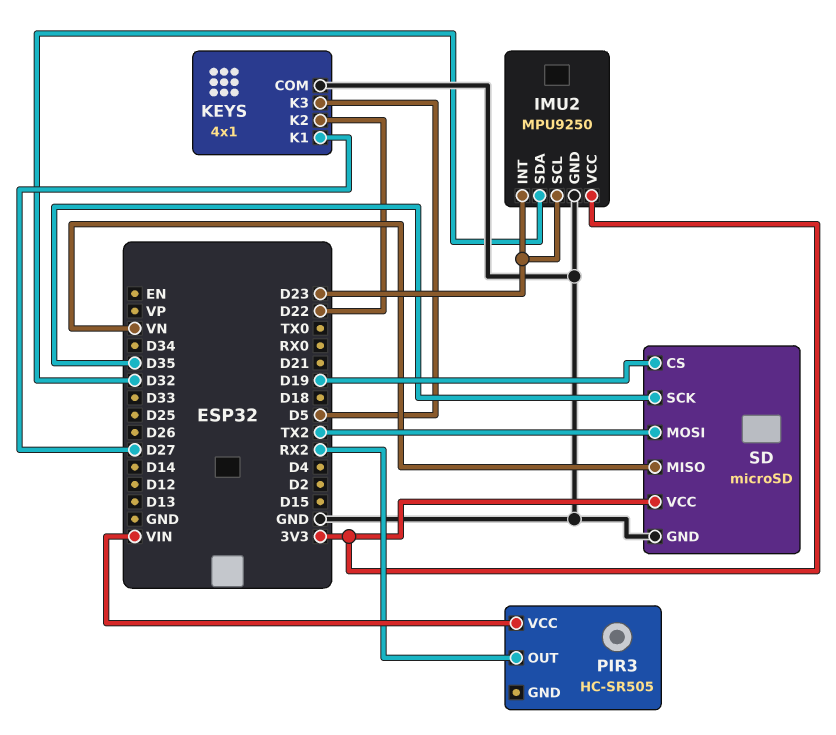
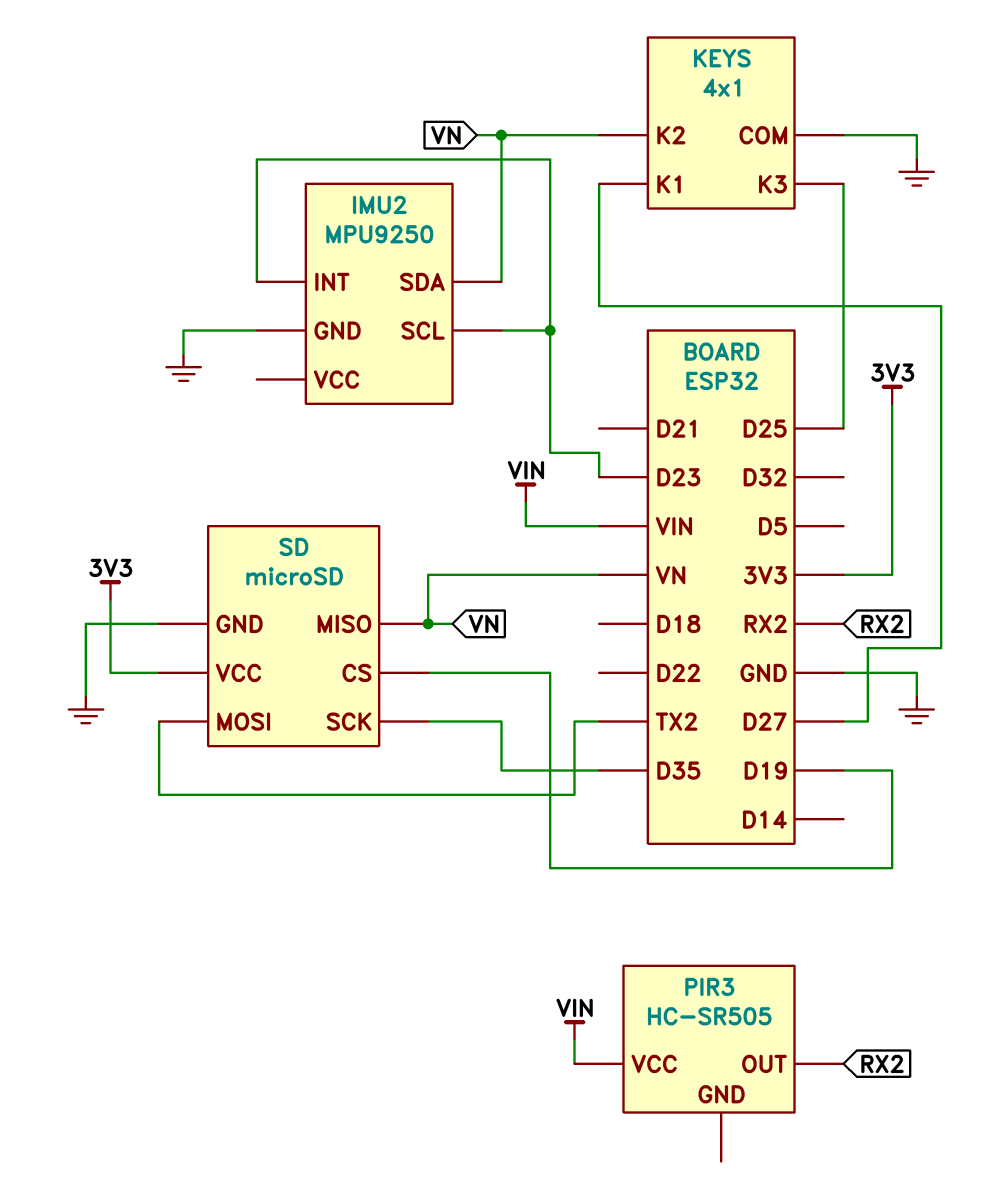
IMU2 pin SDA: D32 -> VN
IMU2 pin VCC: 3V3 -> none
KEYS pin K2: D22 -> VN
KEYS pin K3: D5 -> D25

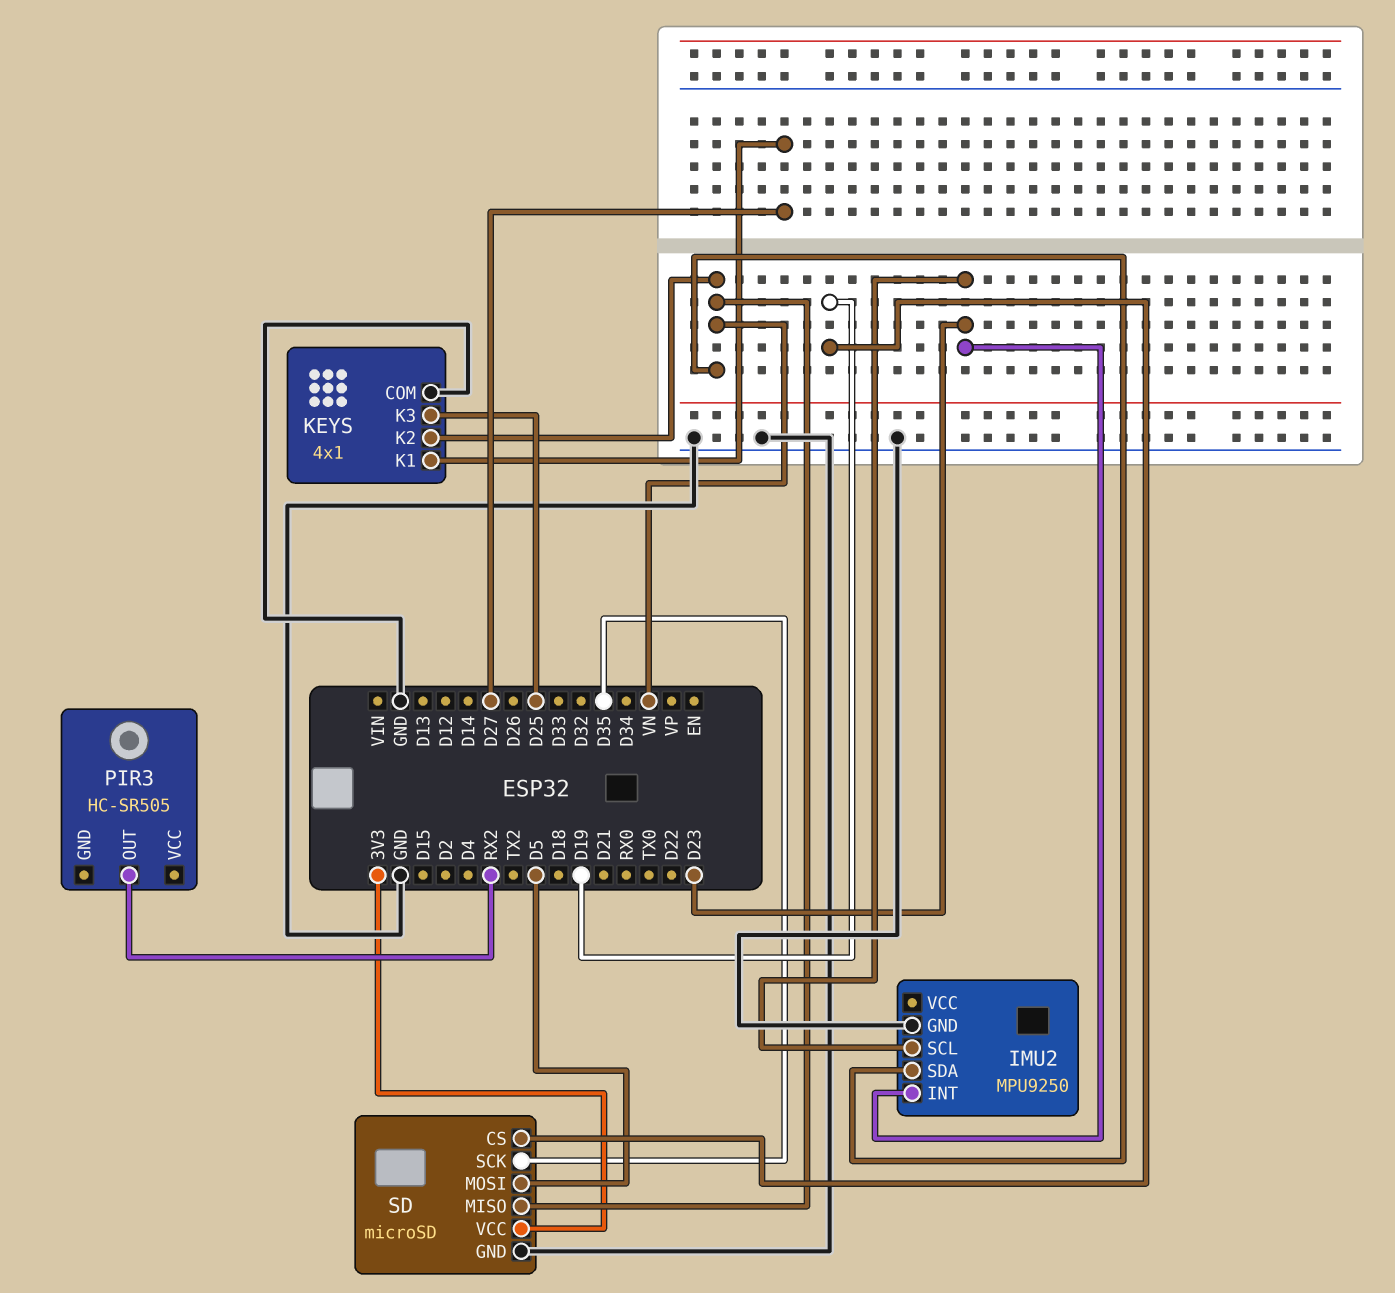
PIR3 pin VCC: VIN -> none
SD pin MOSI: TX2 -> D5

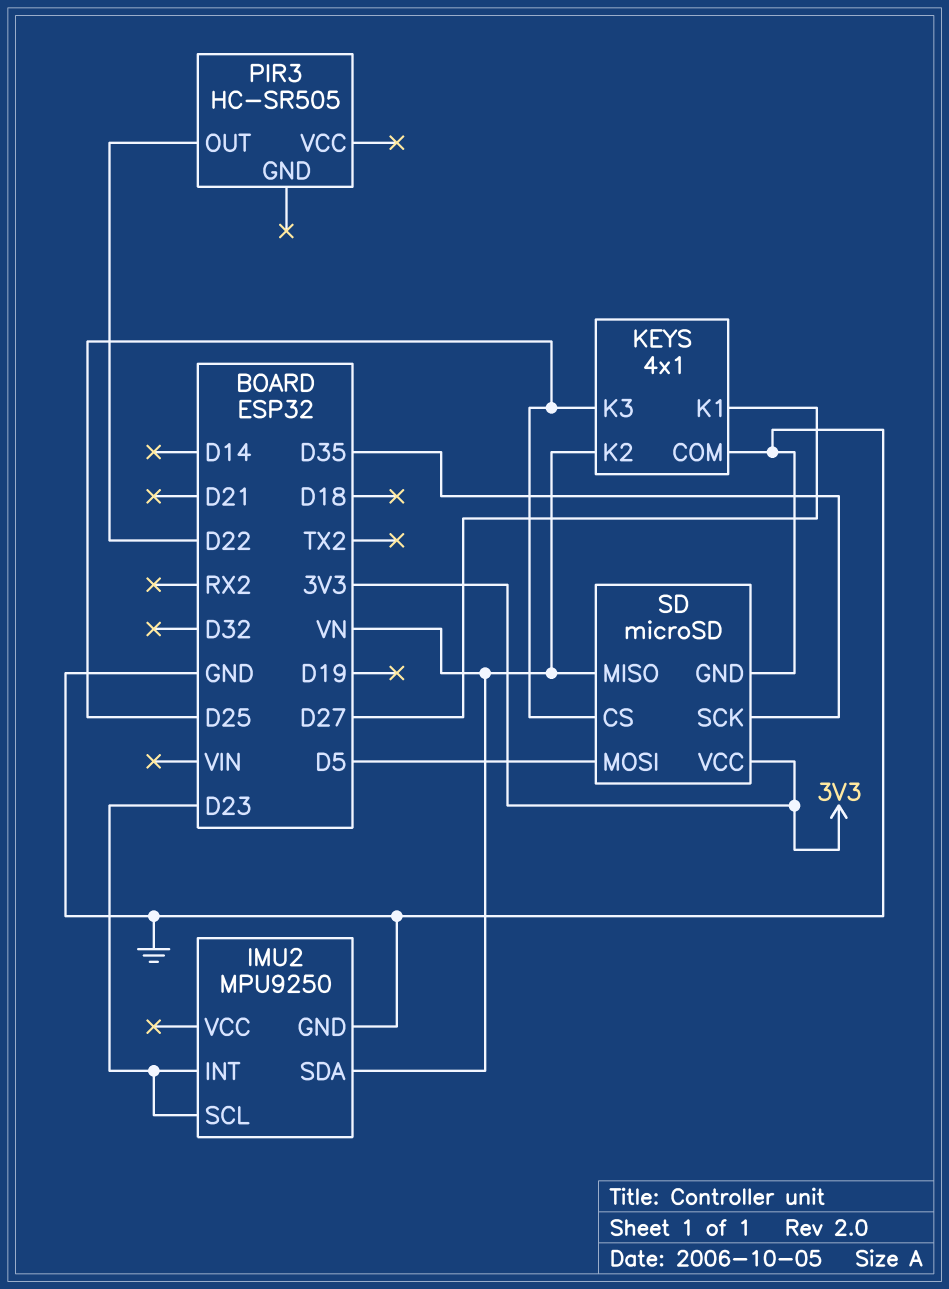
PIR3 pin OUT: RX2 -> D22
SD pin CS: D19 -> D25

